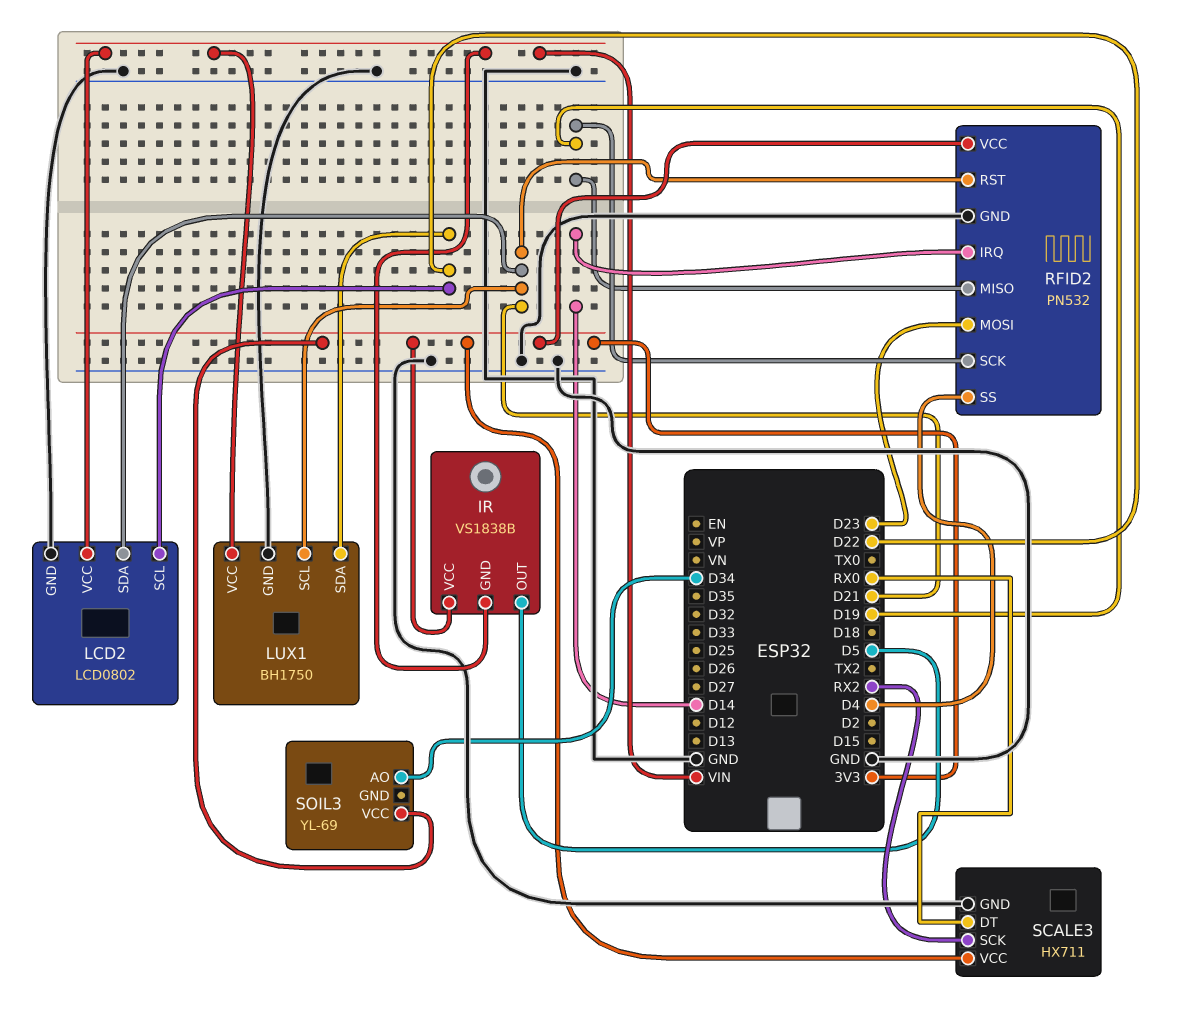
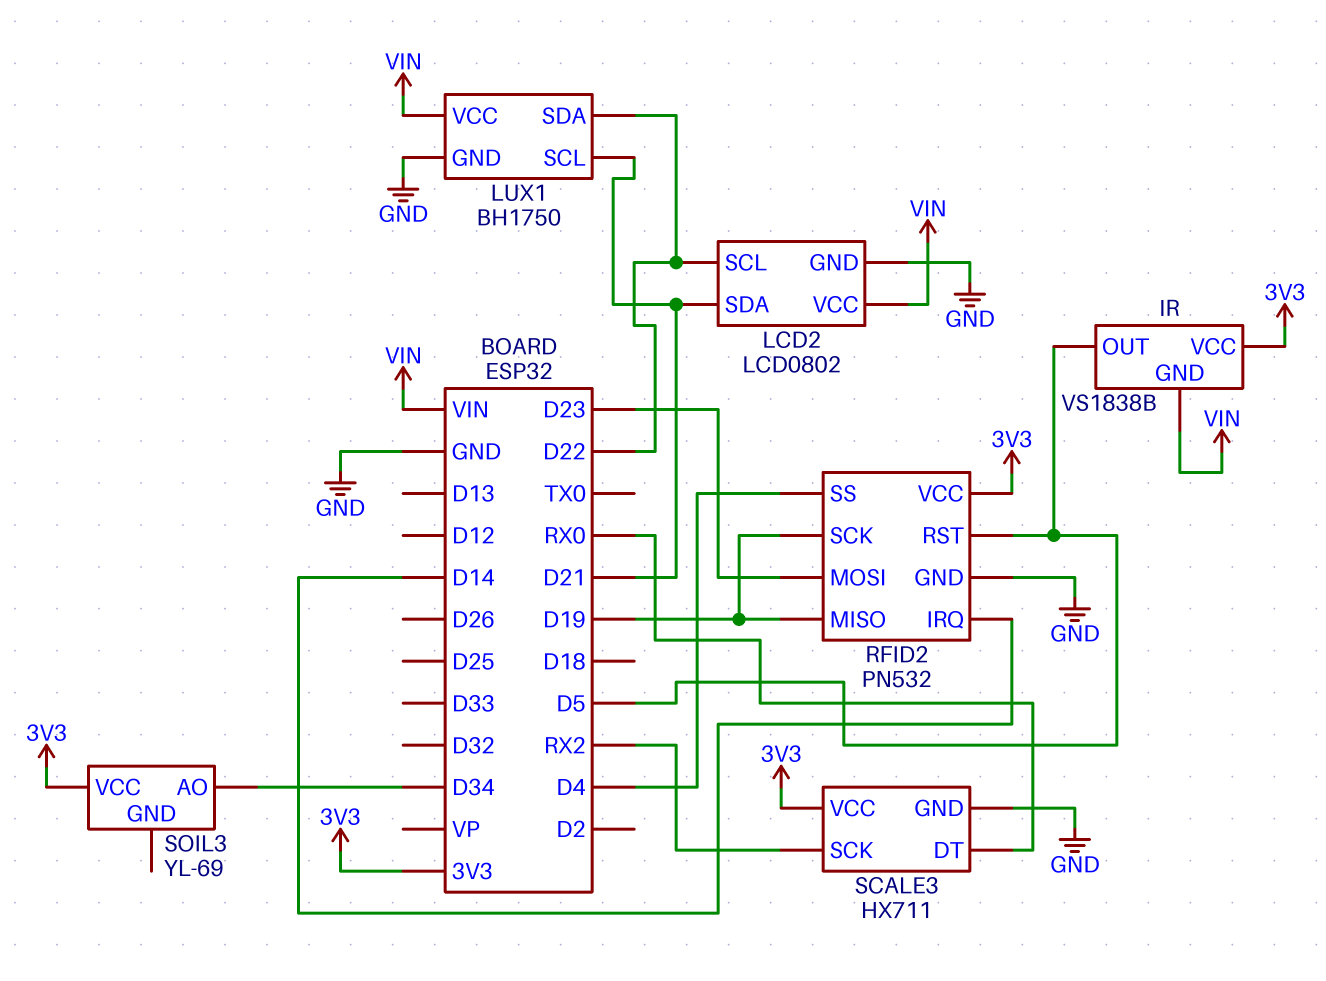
RFID2 pin RST: D21 -> D5

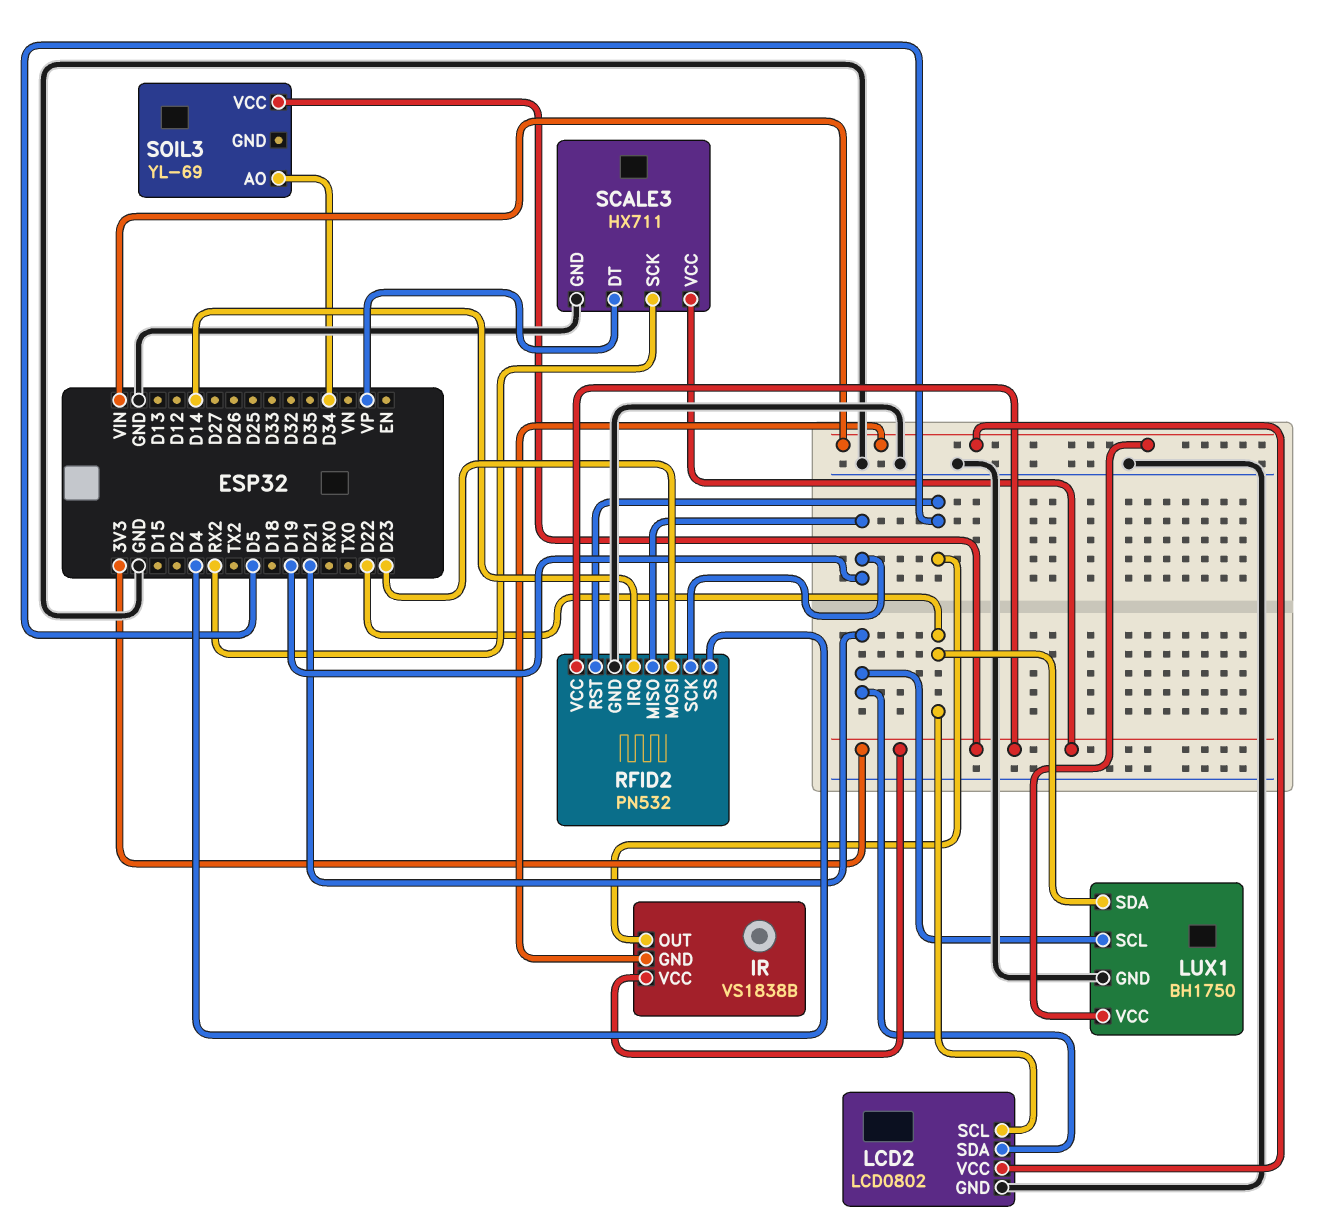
SCALE3 pin DT: RX0 -> VP

